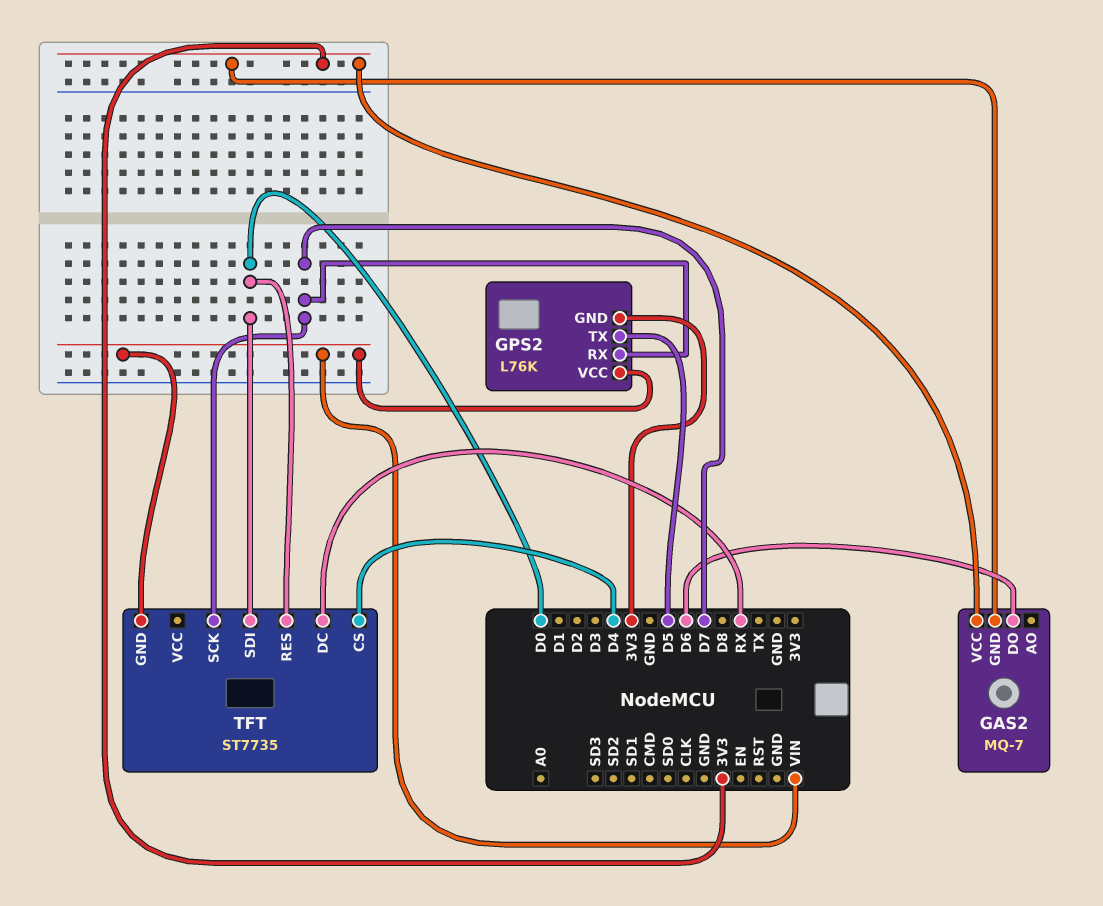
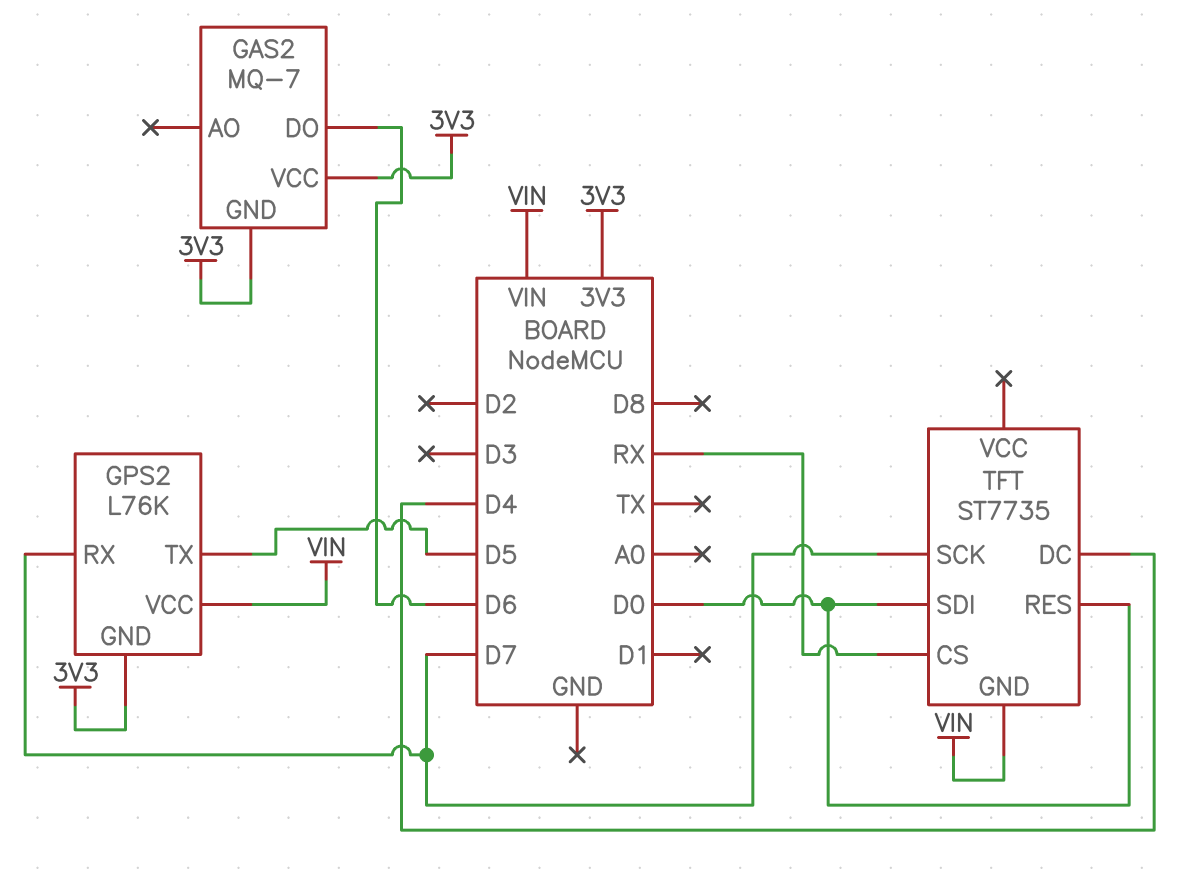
TFT pin CS: D4 -> RX
TFT pin DC: RX -> D4

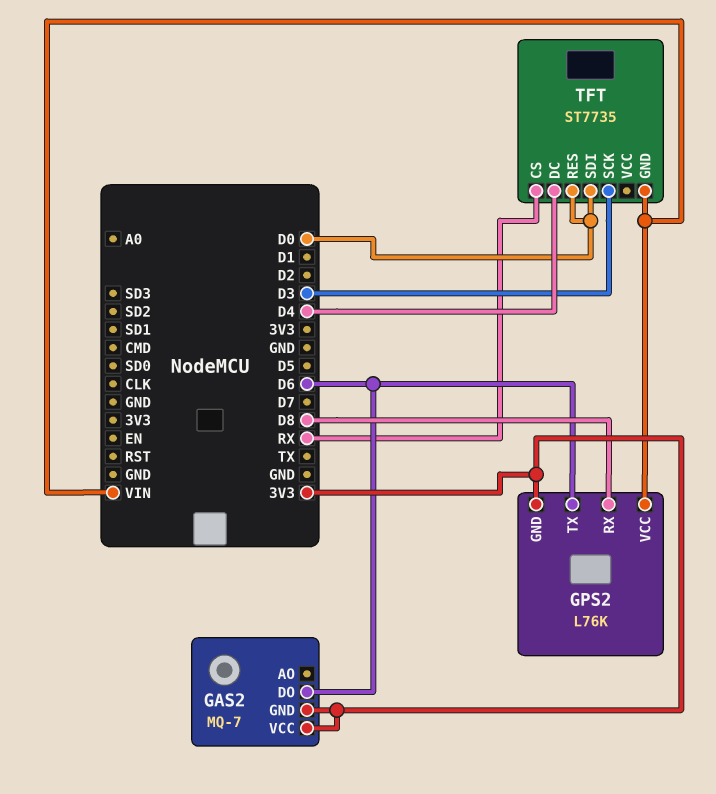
GPS2 pin RX: D7 -> D8
GPS2 pin TX: D5 -> D6
TFT pin SCK: D7 -> D3

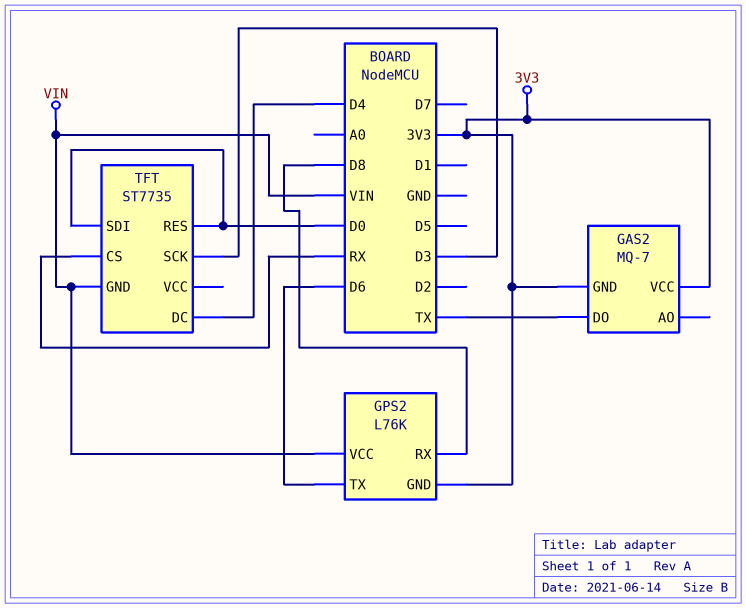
GAS2 pin DO: D6 -> TX

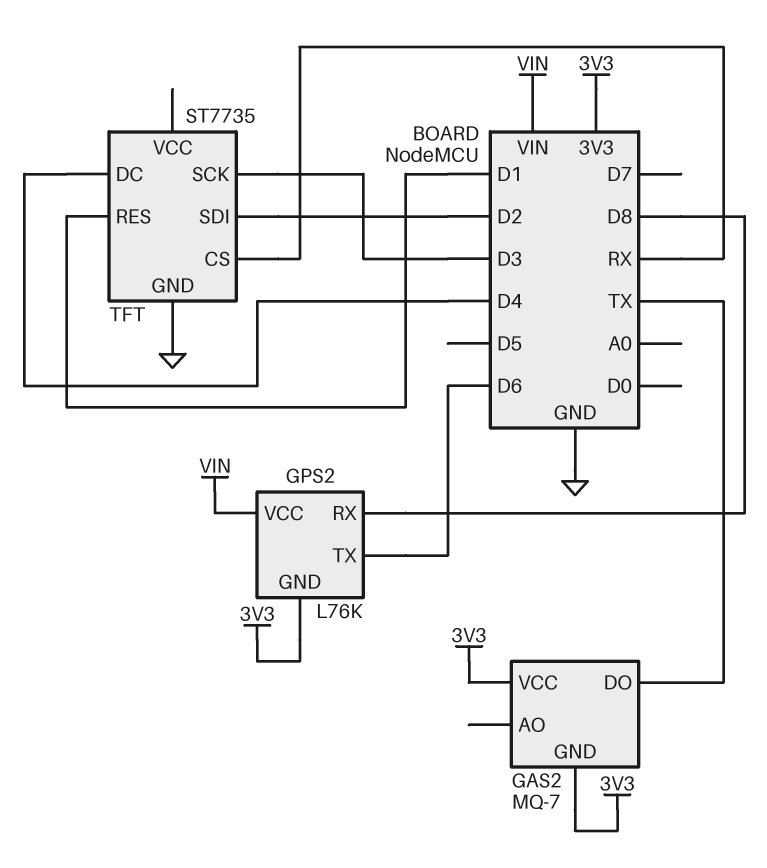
TFT pin GND: VIN -> GND
TFT pin RES: D0 -> D1
TFT pin SDI: D0 -> D2

